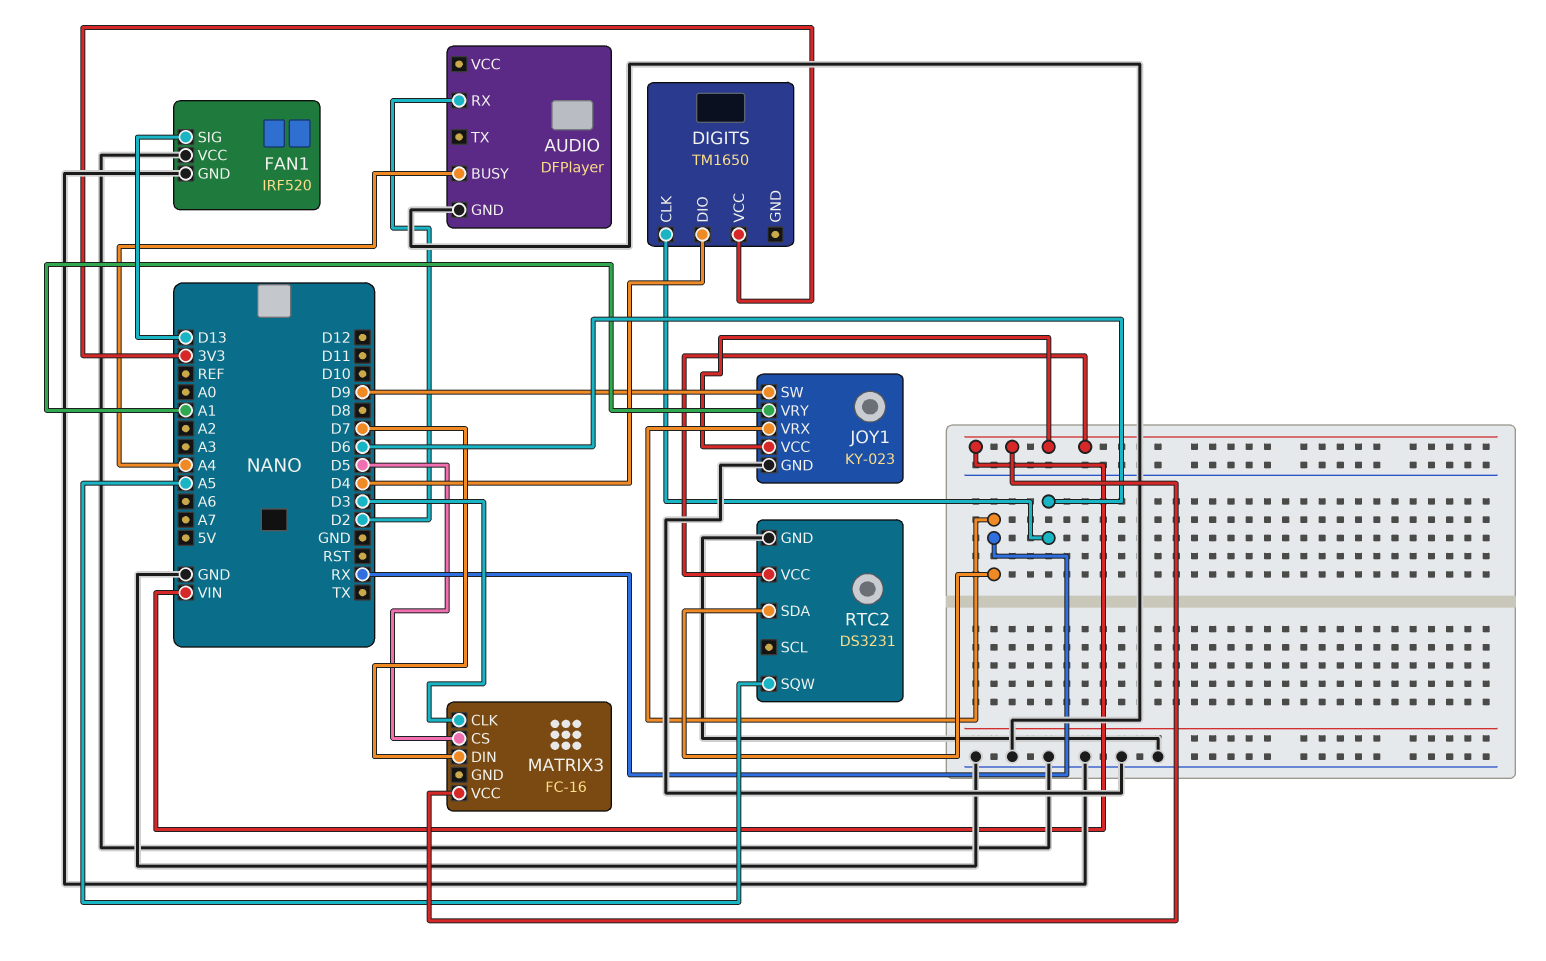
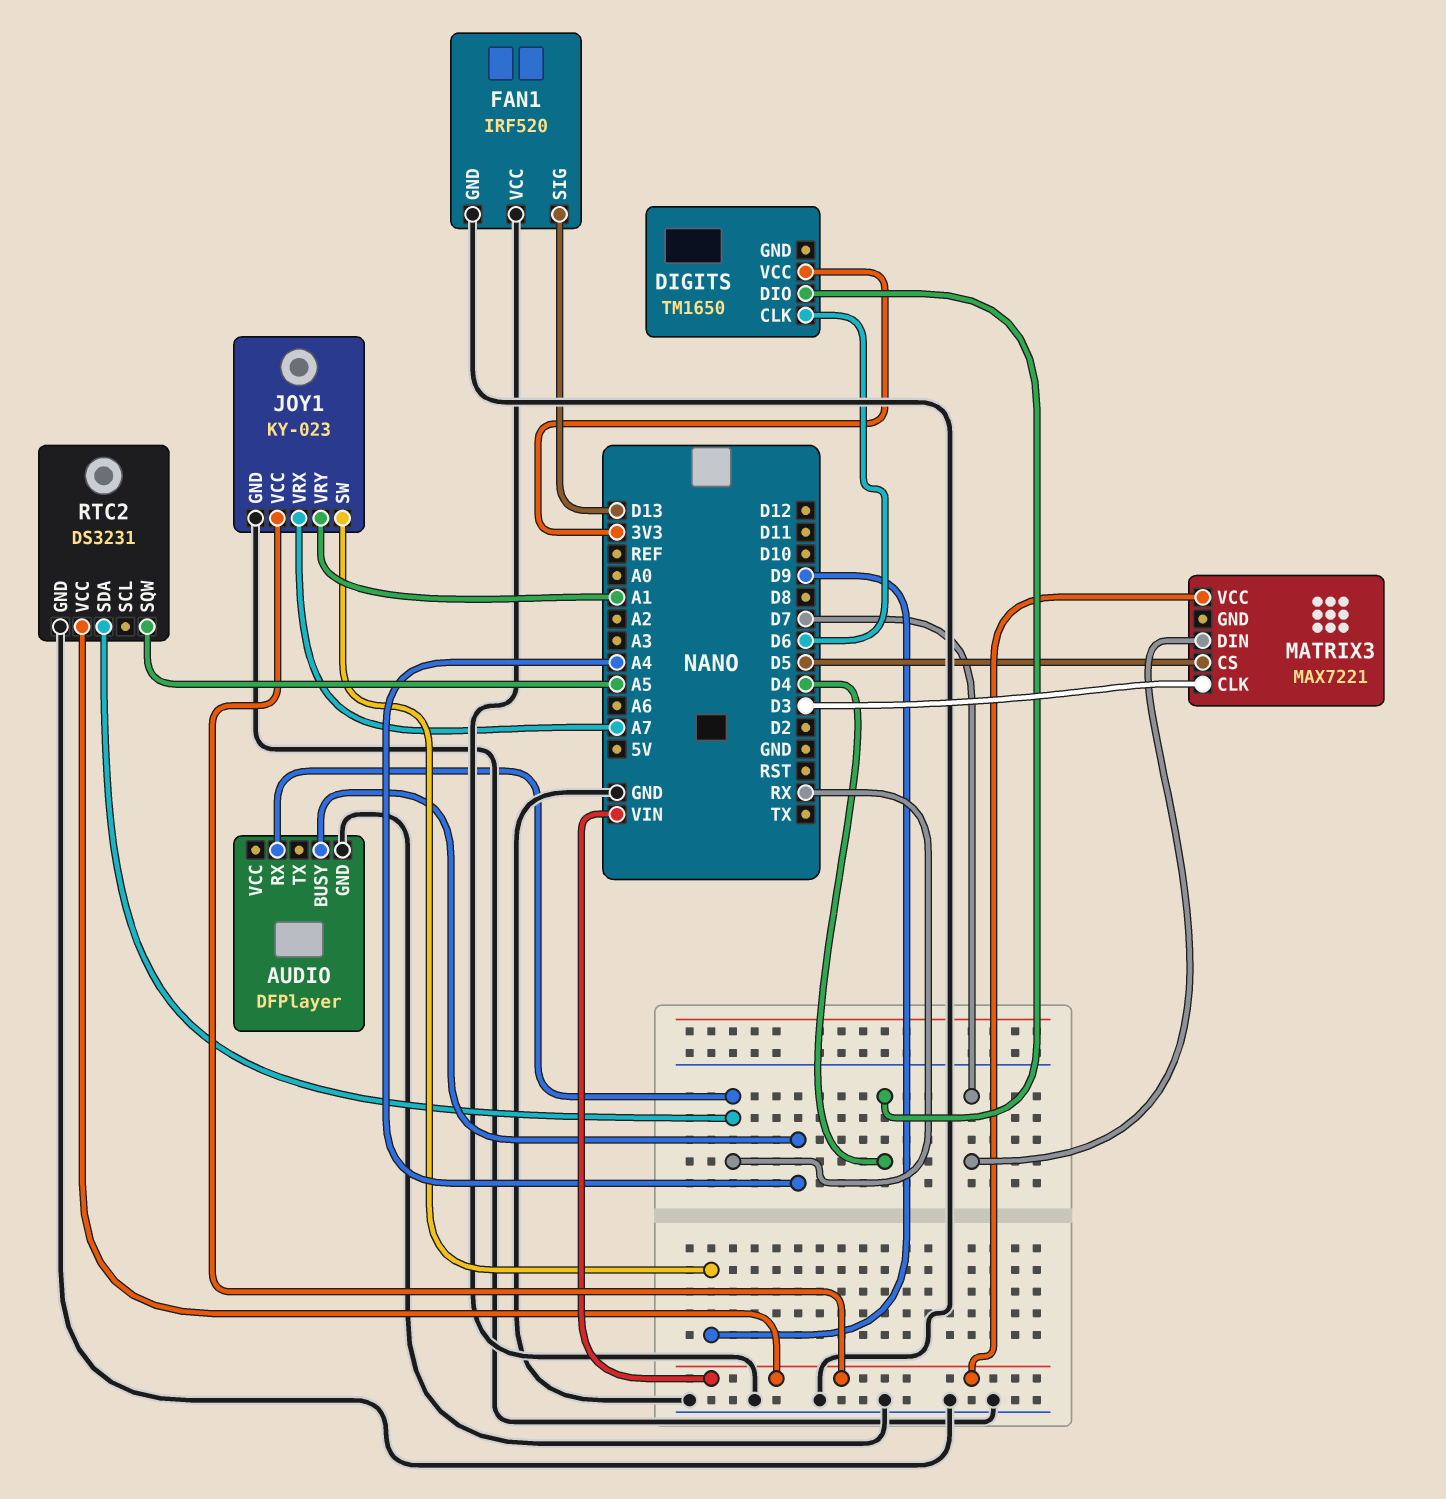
AUDIO pin RX: D2 -> RX
JOY1 pin VRX: RX -> A7
MATRIX3: FC-16 -> MAX7221

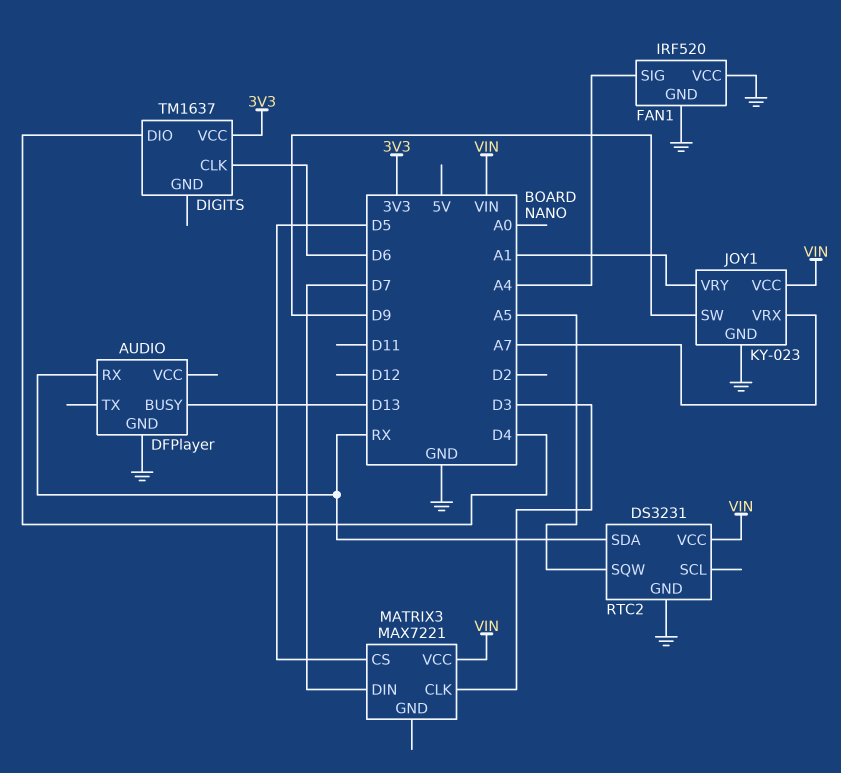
AUDIO pin BUSY: A4 -> D13
DIGITS: TM1650 -> TM1637
FAN1 pin SIG: D13 -> A4

